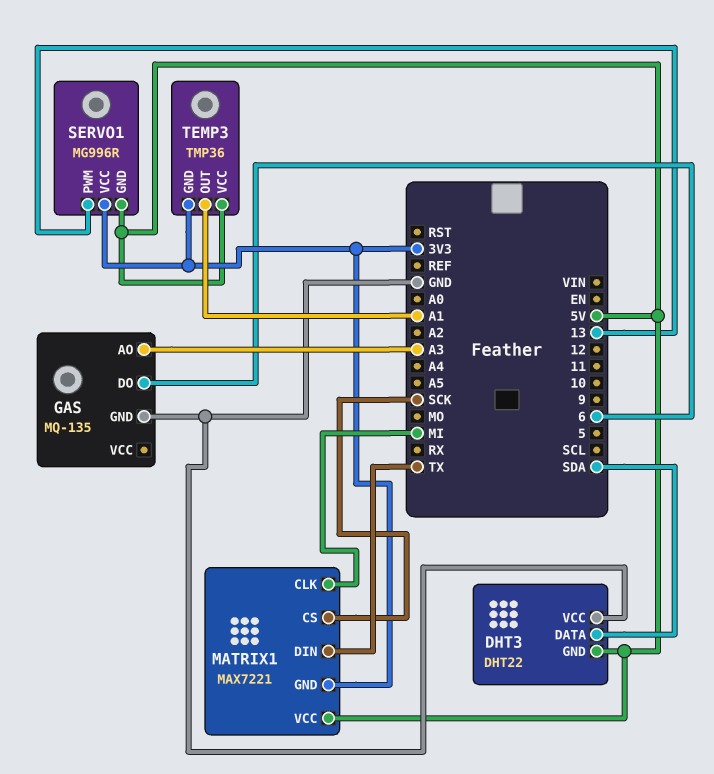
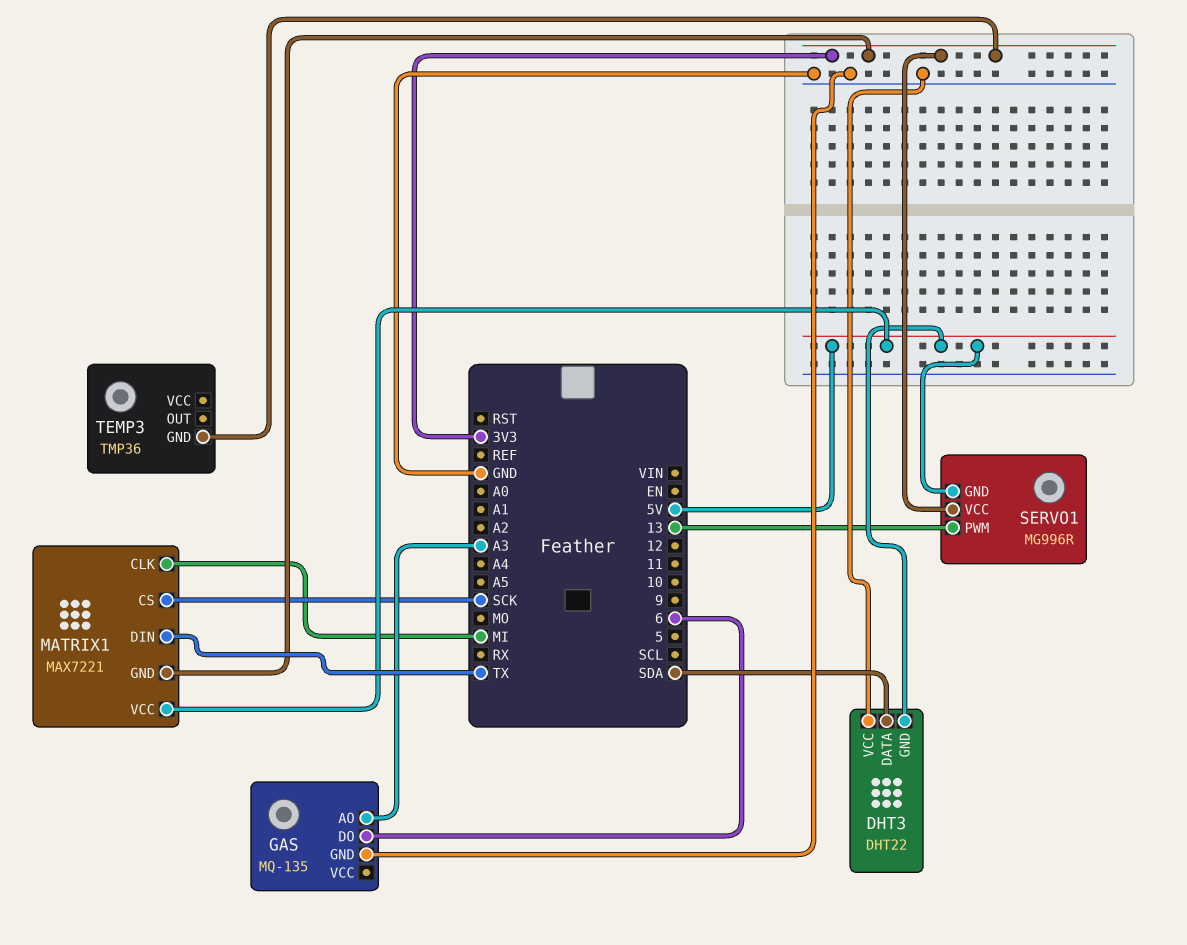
TEMP3 pin OUT: A1 -> none
TEMP3 pin VCC: 5V -> none

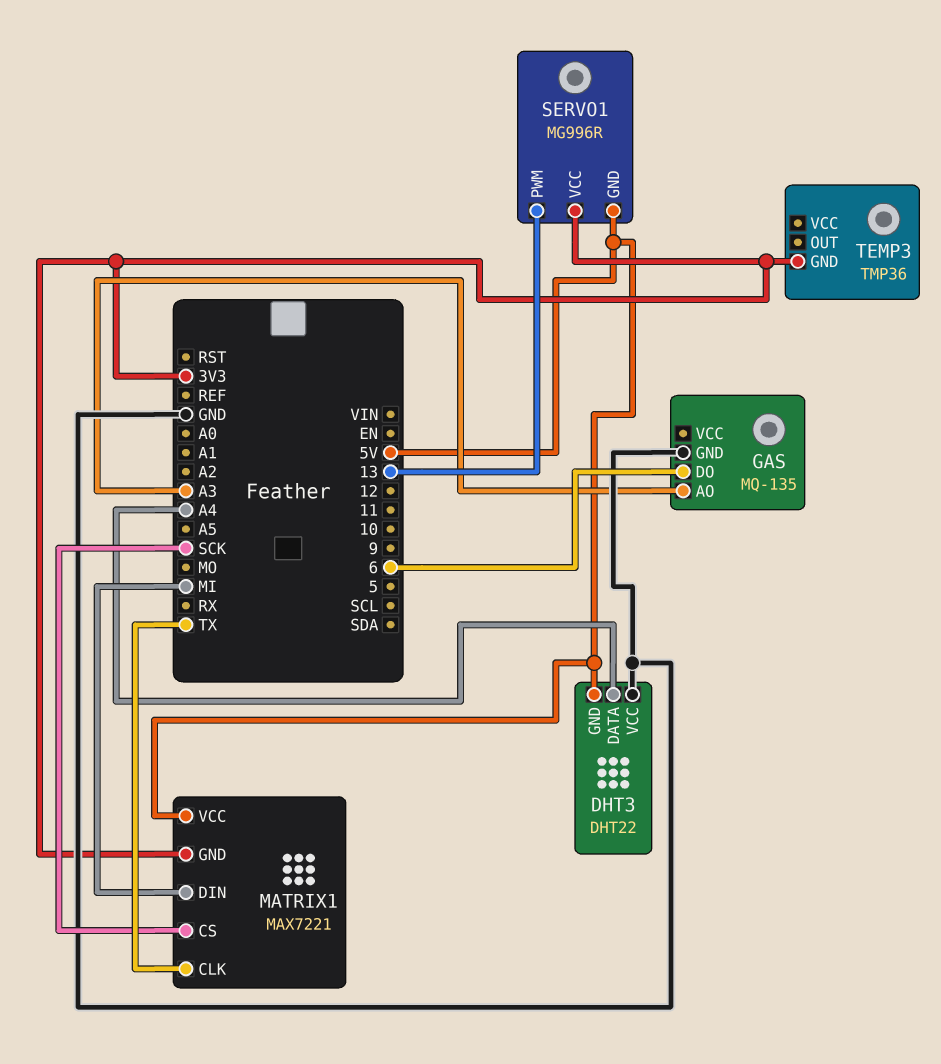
DHT3 pin DATA: SDA -> A4
MATRIX1 pin CLK: MI -> TX
MATRIX1 pin DIN: TX -> MI

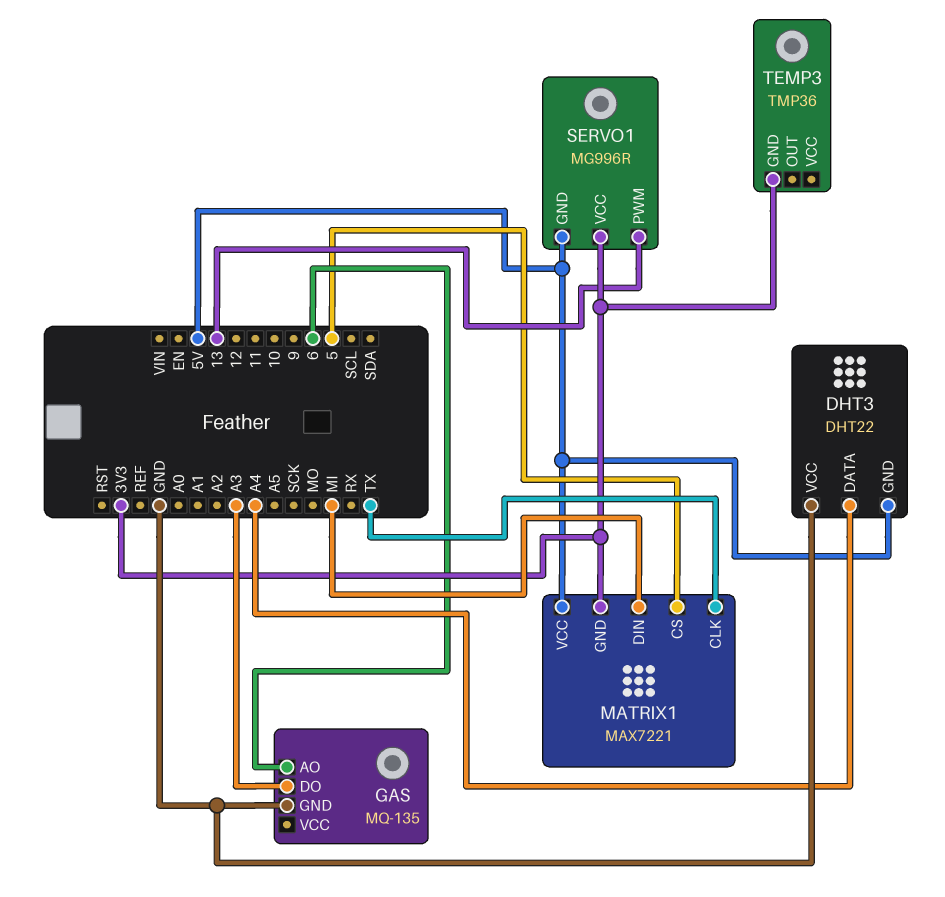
GAS pin AO: A3 -> 6
GAS pin DO: 6 -> A3
MATRIX1 pin CS: SCK -> 5

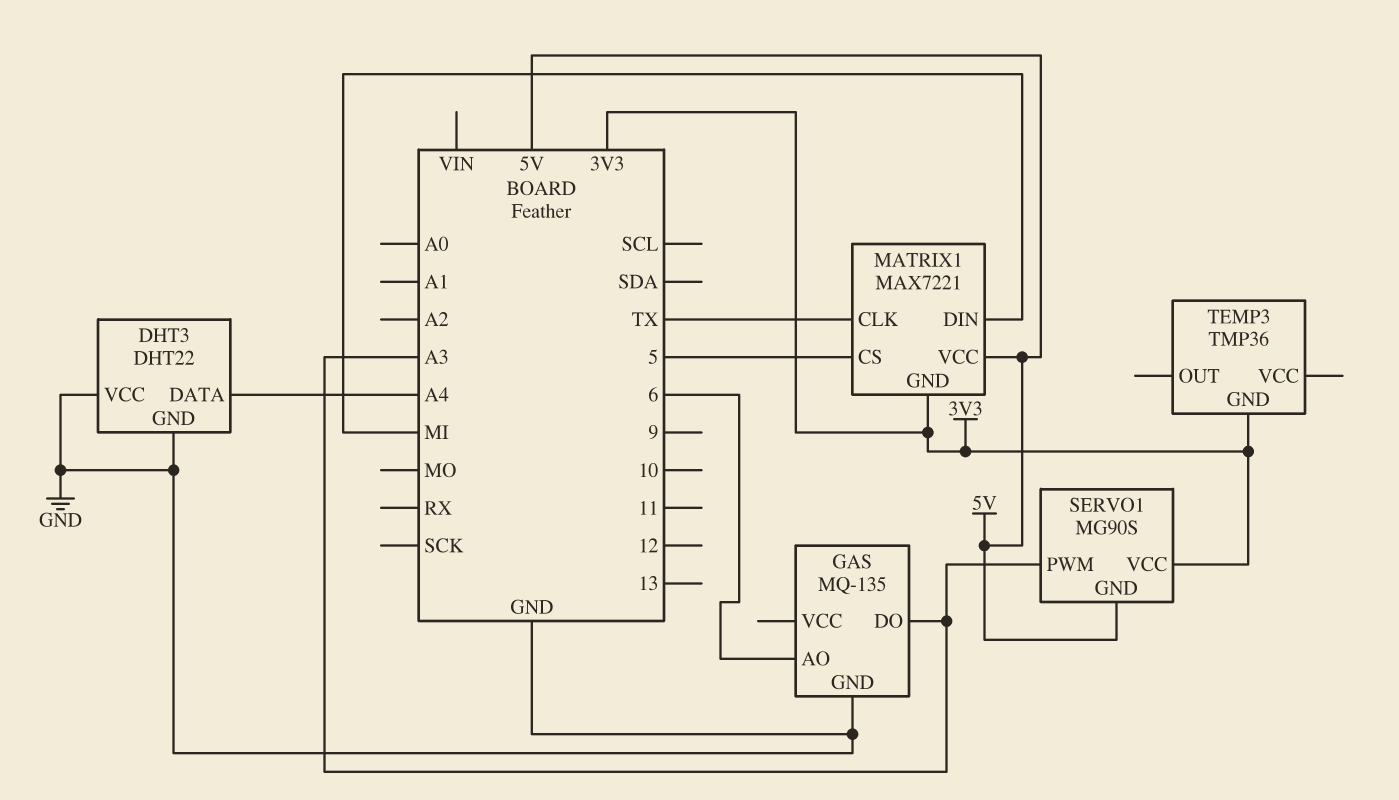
DHT3 pin GND: 5V -> GND
SERVO1: MG996R -> MG90S
SERVO1 pin PWM: 13 -> A3

